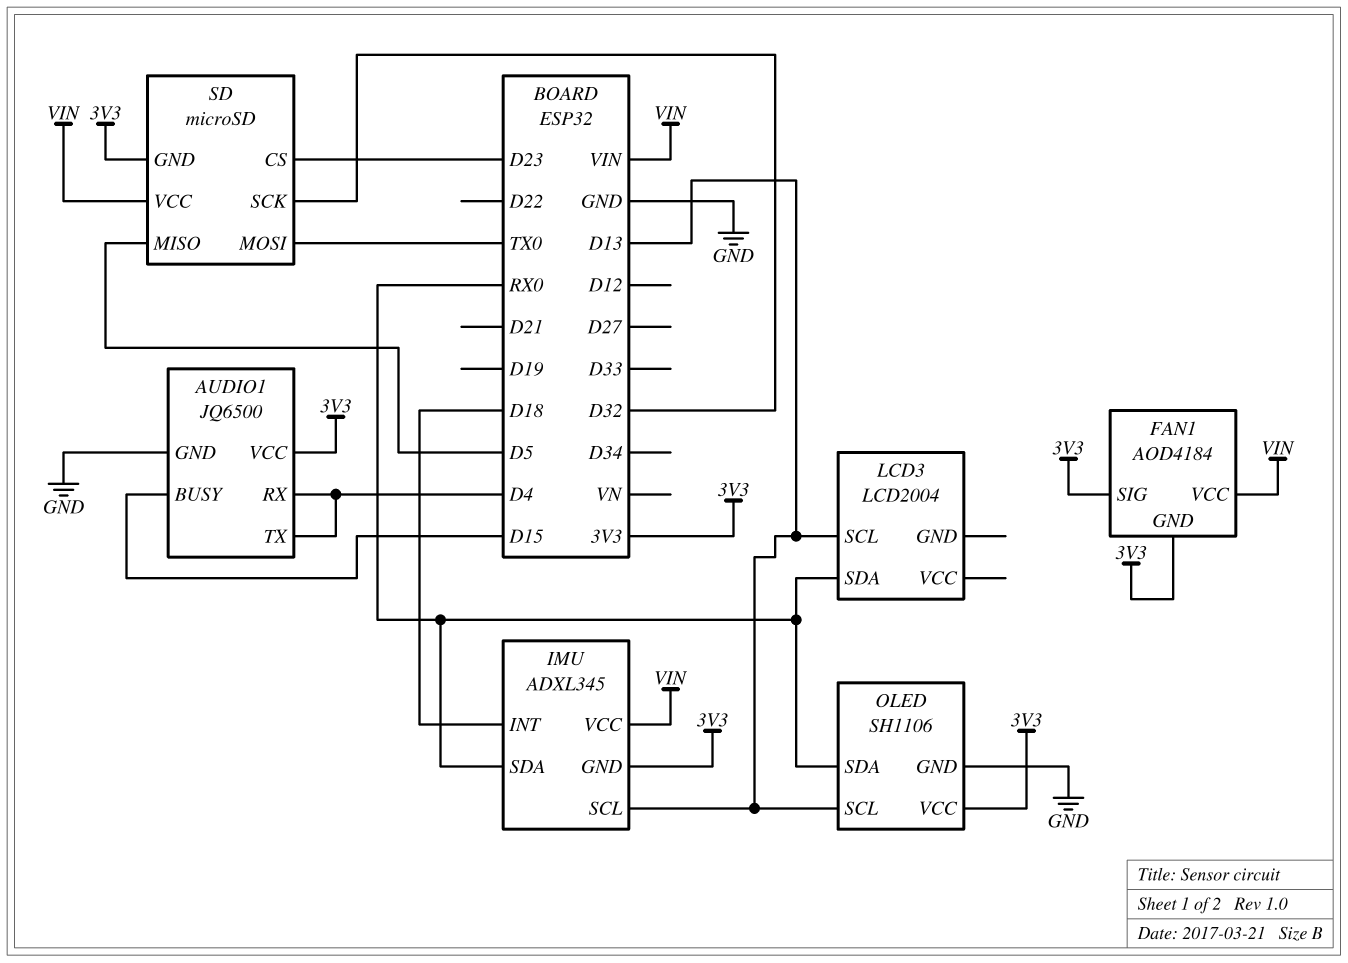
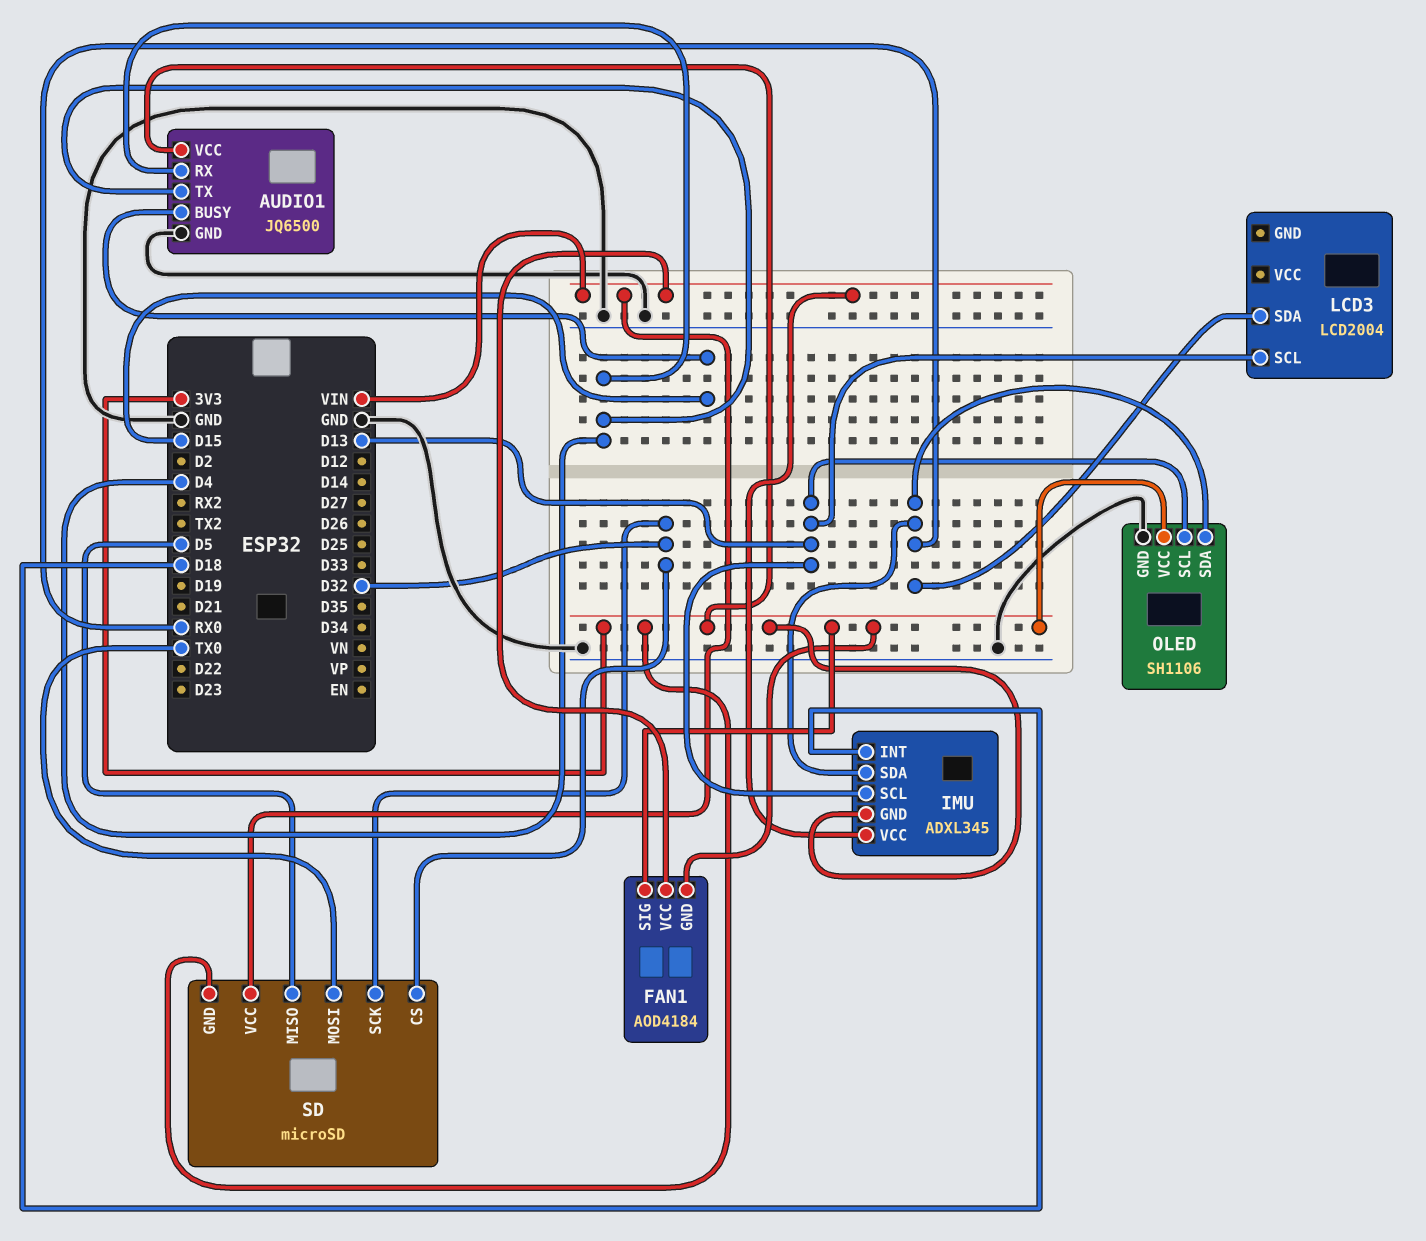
SD pin CS: D23 -> D32

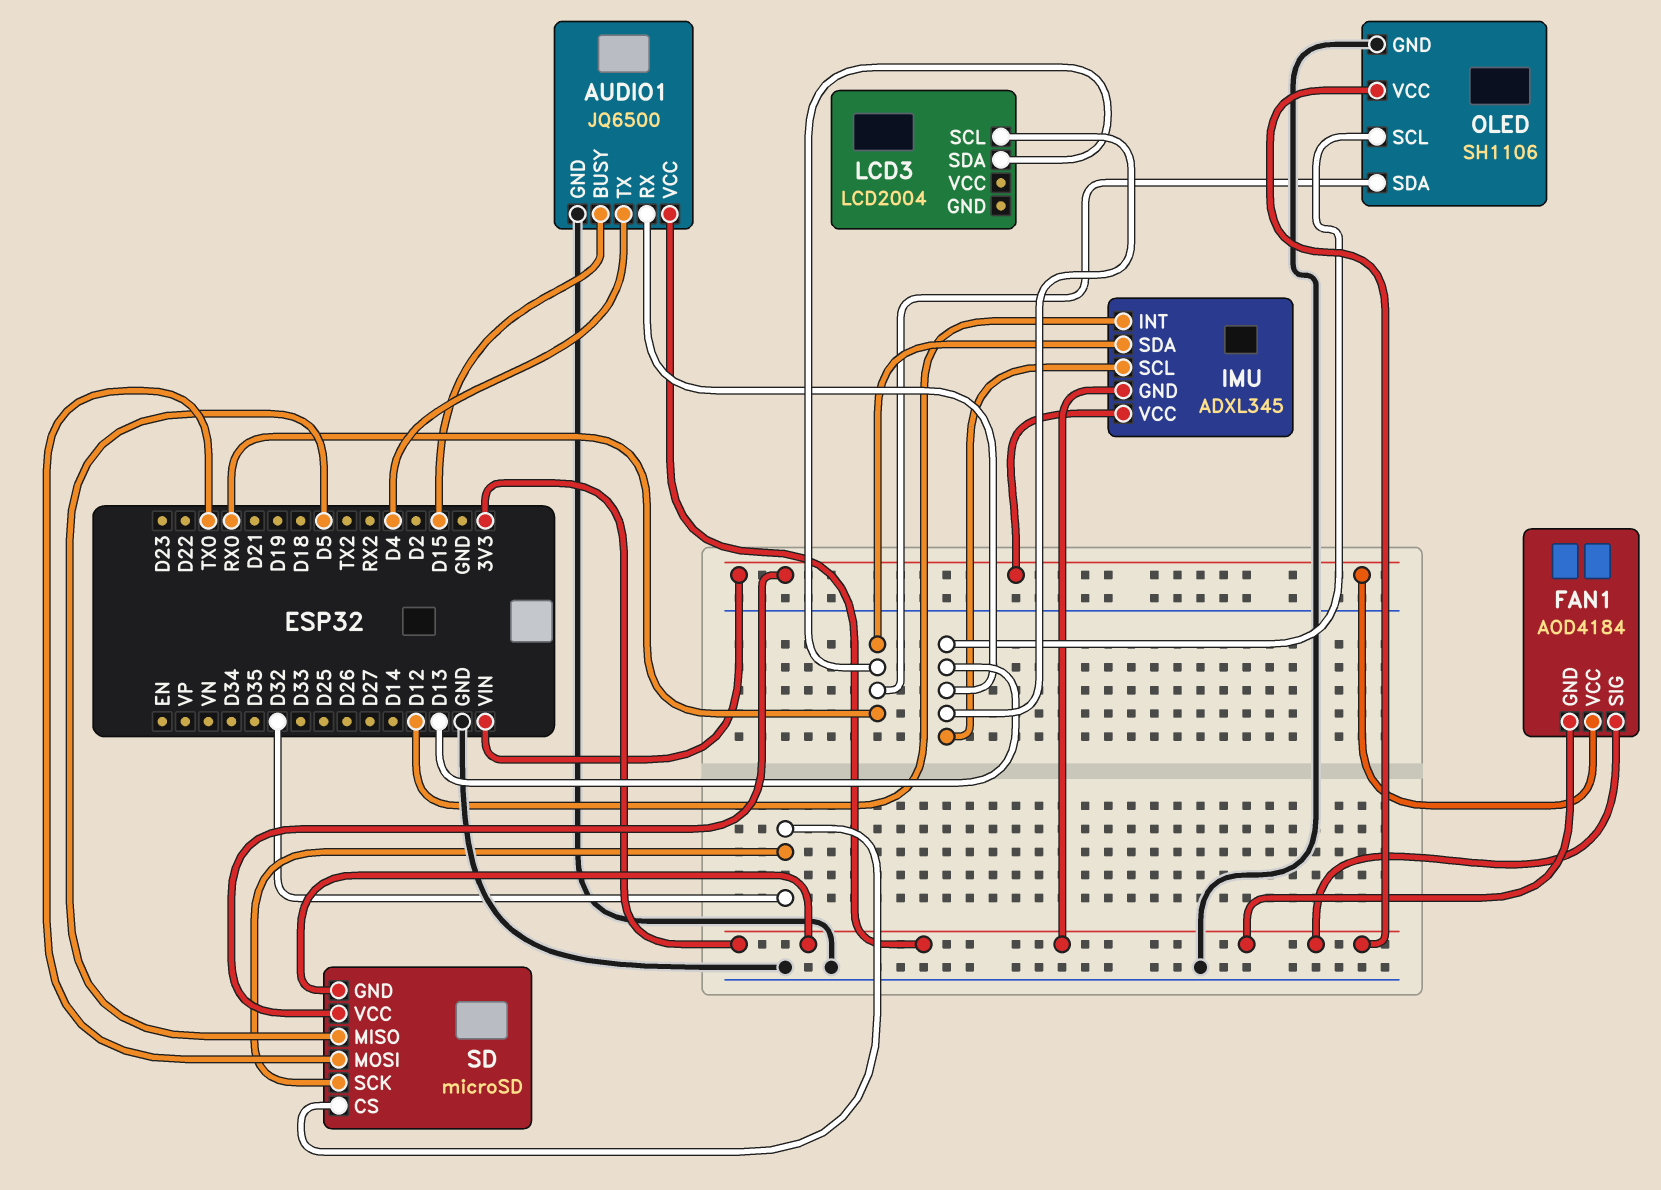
AUDIO1 pin RX: D4 -> D13
IMU pin INT: D18 -> D12

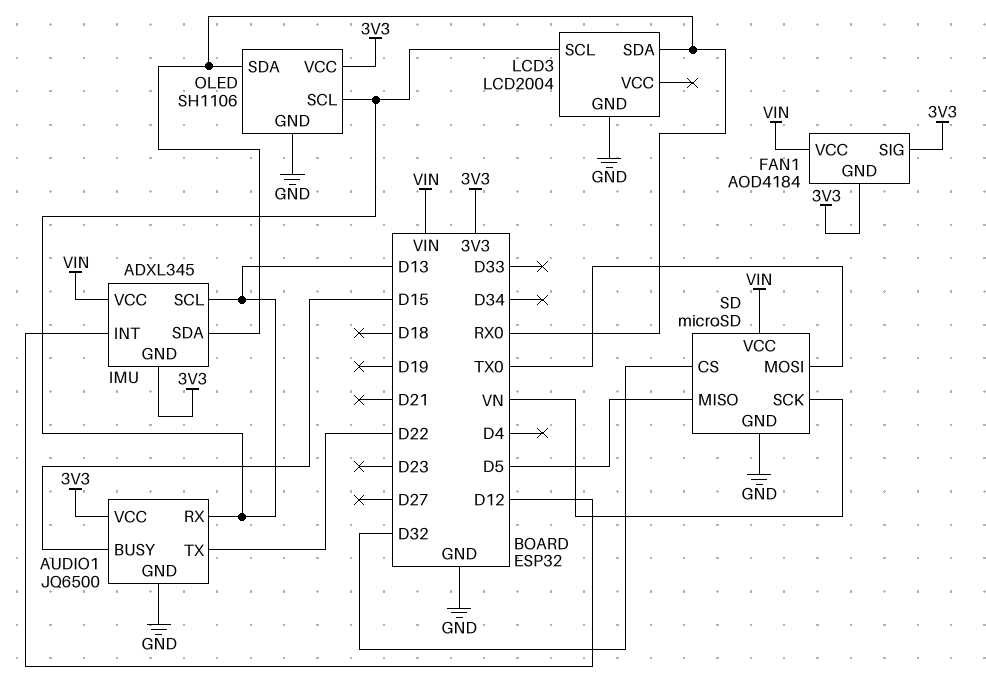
AUDIO1 pin TX: D4 -> D22
LCD3 pin GND: none -> GND
SD pin GND: 3V3 -> GND
SD pin SCK: D32 -> VN

